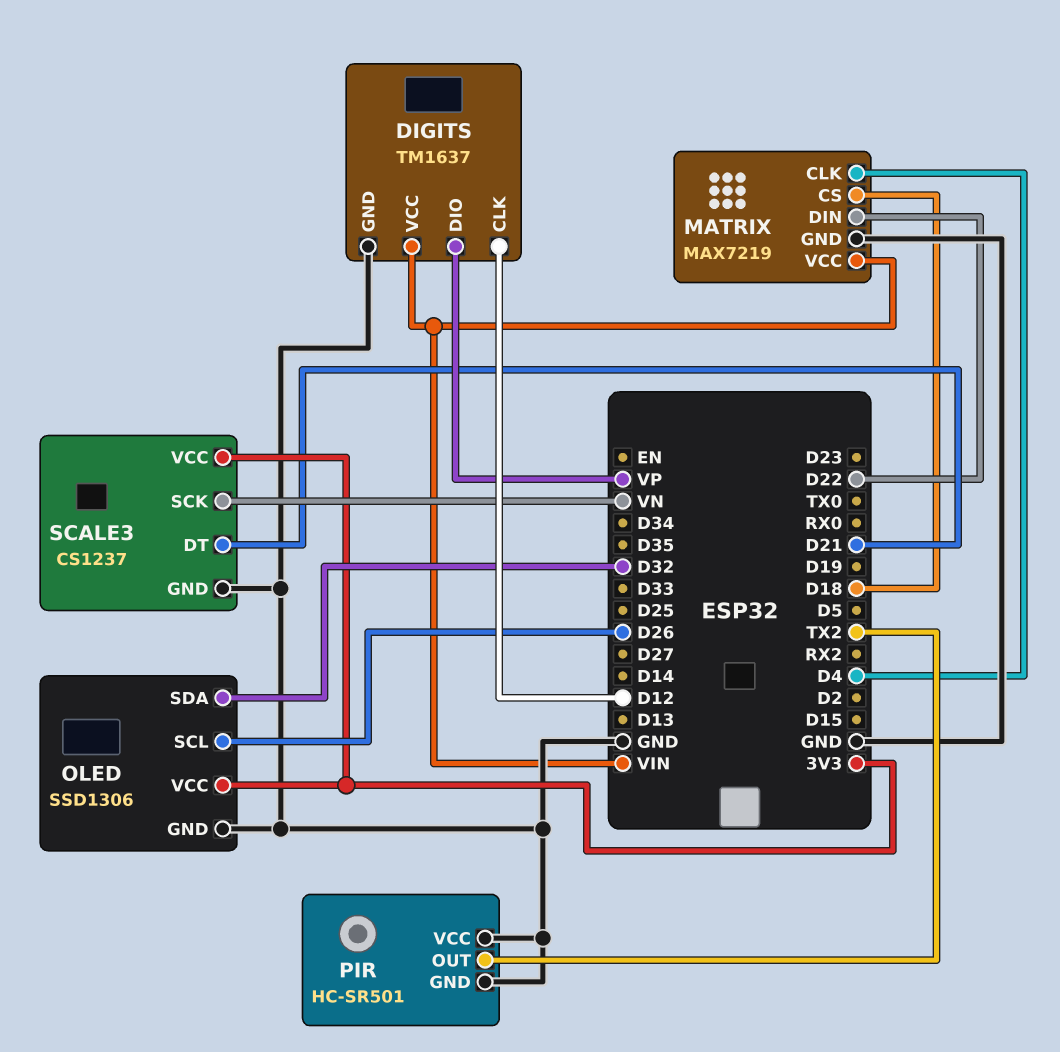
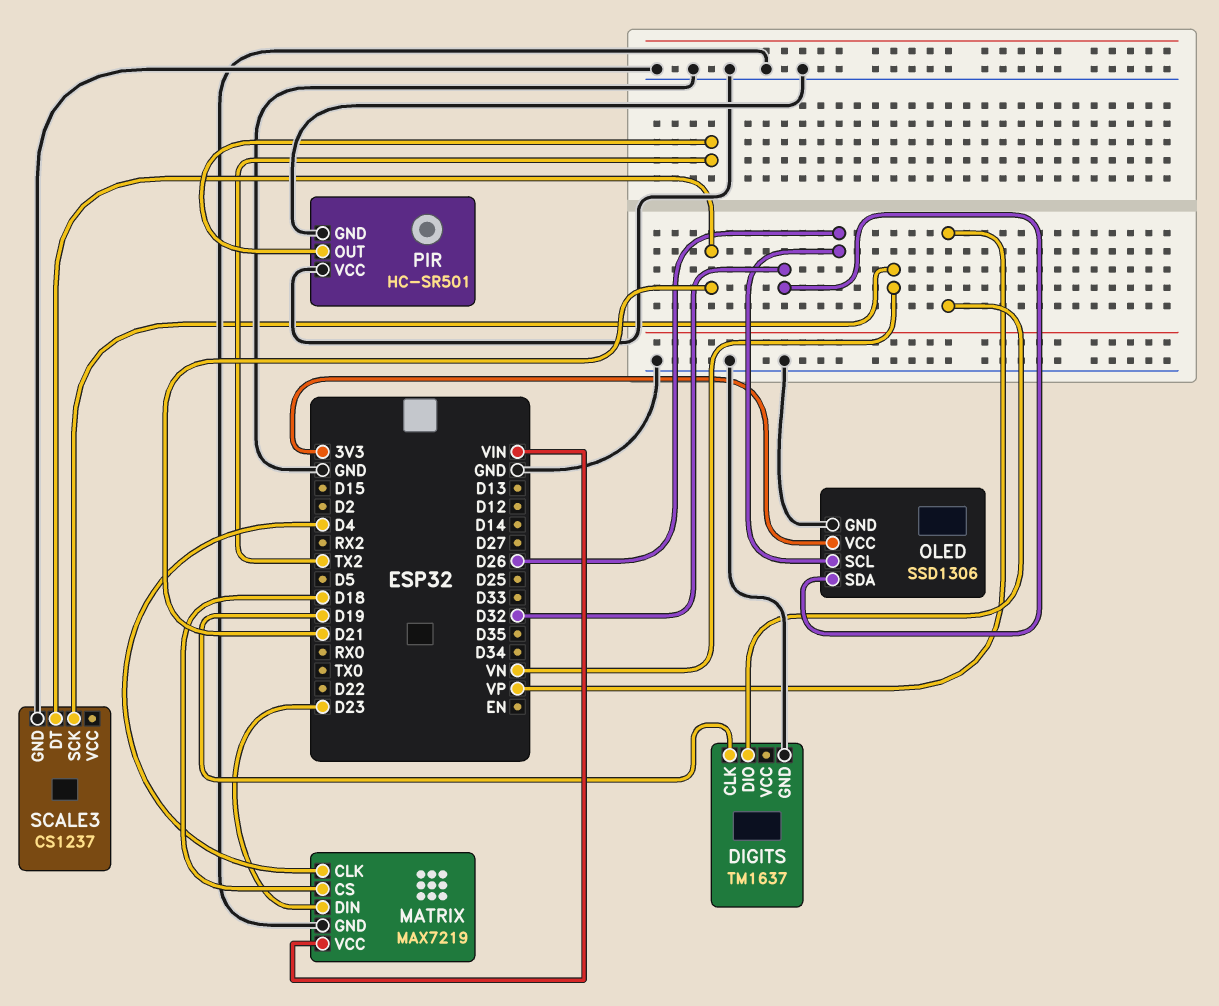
DIGITS pin CLK: D12 -> D19
DIGITS pin VCC: VIN -> none
MATRIX pin DIN: D22 -> D23
SCALE3 pin VCC: 3V3 -> none

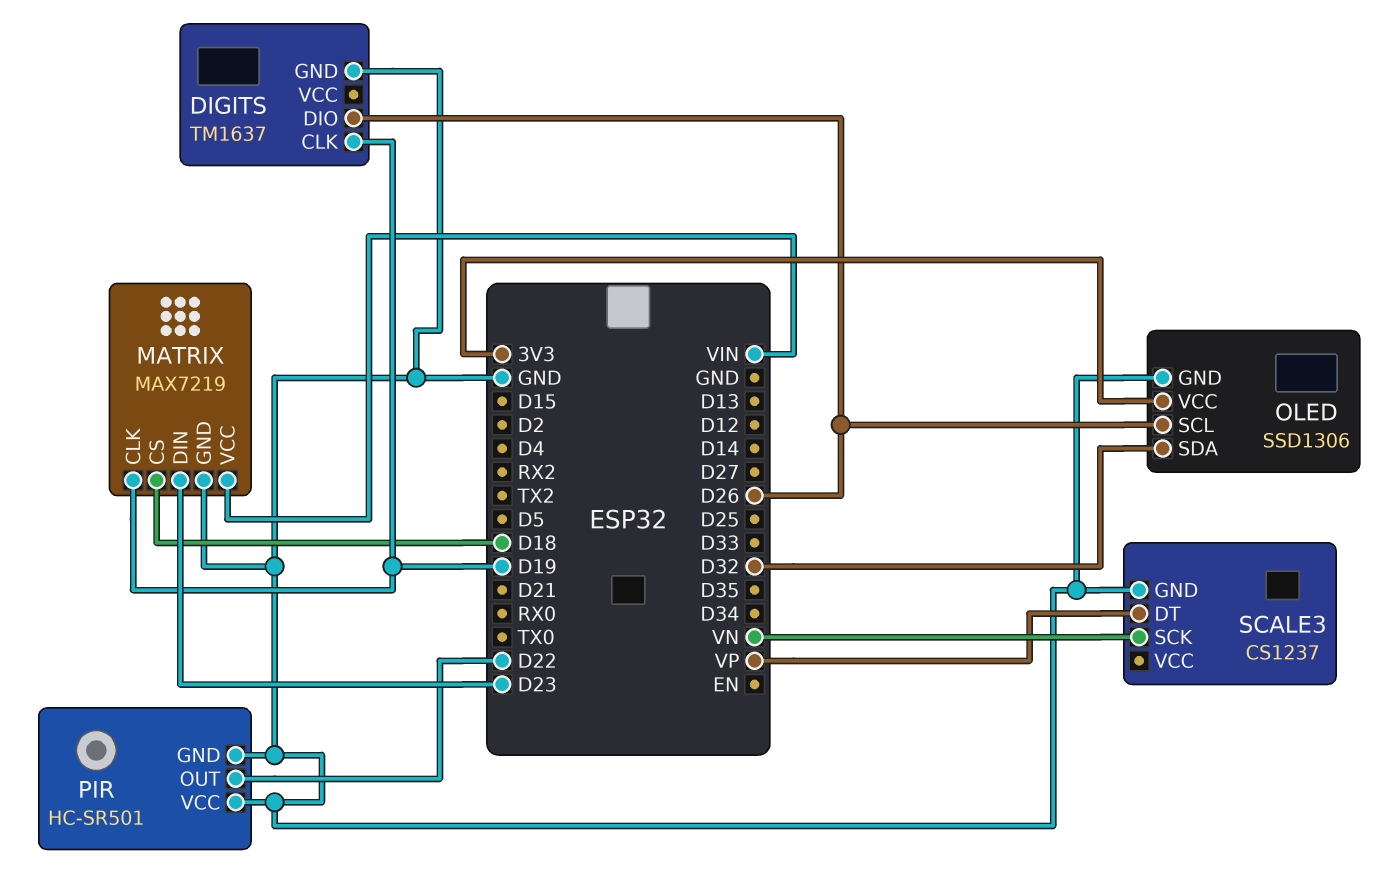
DIGITS pin DIO: VP -> D26
MATRIX pin CLK: D4 -> D19
PIR pin OUT: TX2 -> D22
SCALE3 pin DT: D21 -> VP

